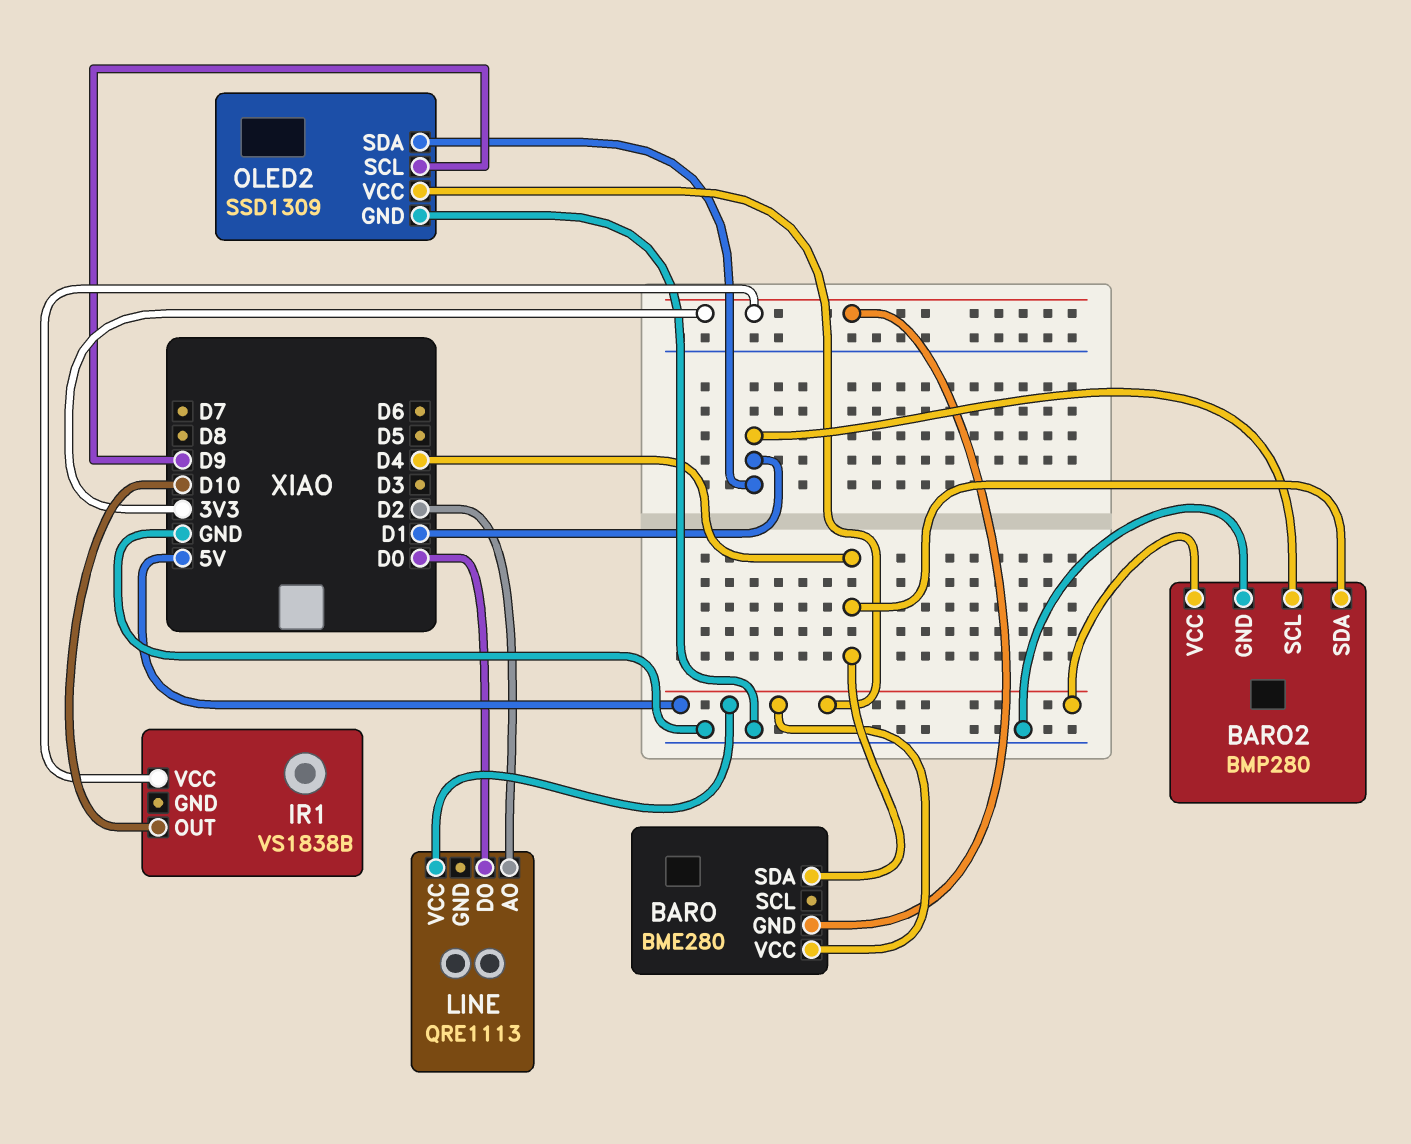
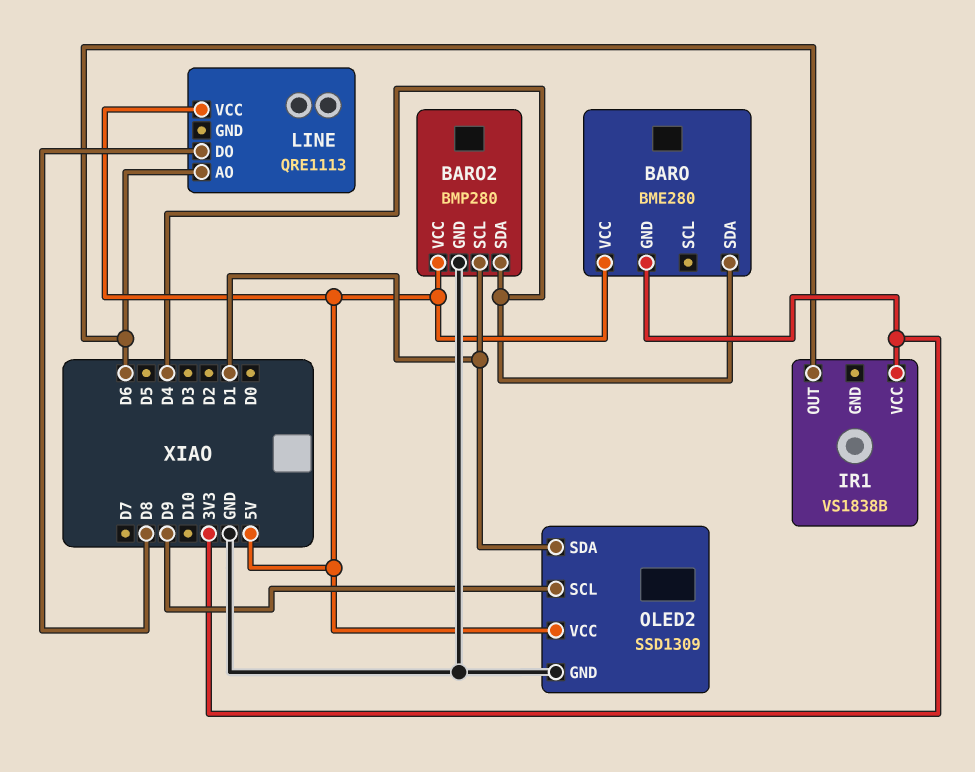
IR1 pin OUT: D10 -> D6
LINE pin AO: D2 -> D6
LINE pin DO: D0 -> D8

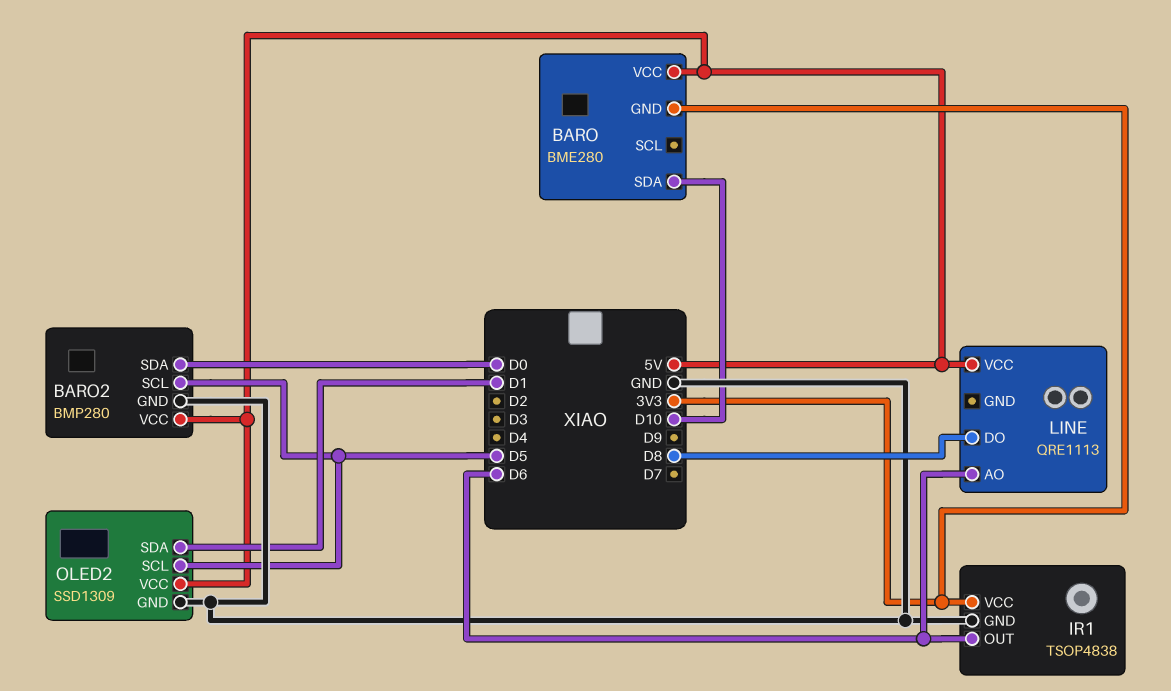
BARO pin SDA: D4 -> D10
BARO2 pin SCL: D1 -> D5
BARO2 pin SDA: D4 -> D0
IR1: VS1838B -> TSOP4838
IR1 pin GND: none -> GND
OLED2 pin SCL: D9 -> D5

